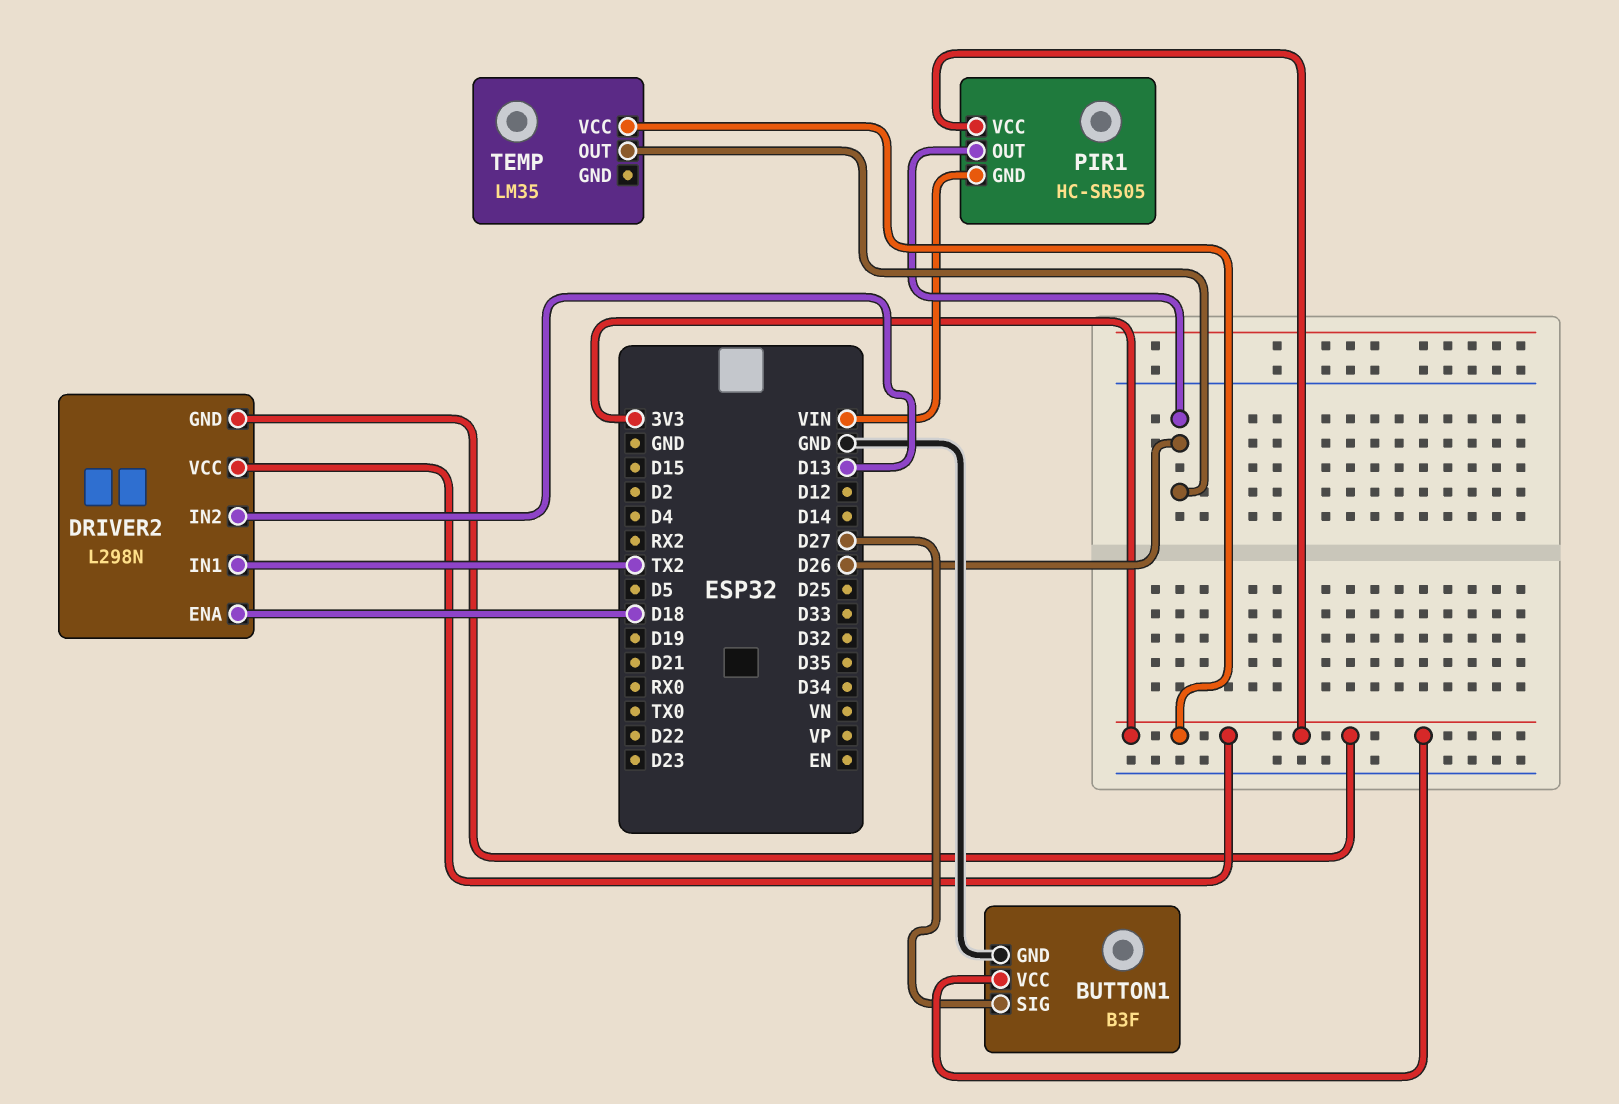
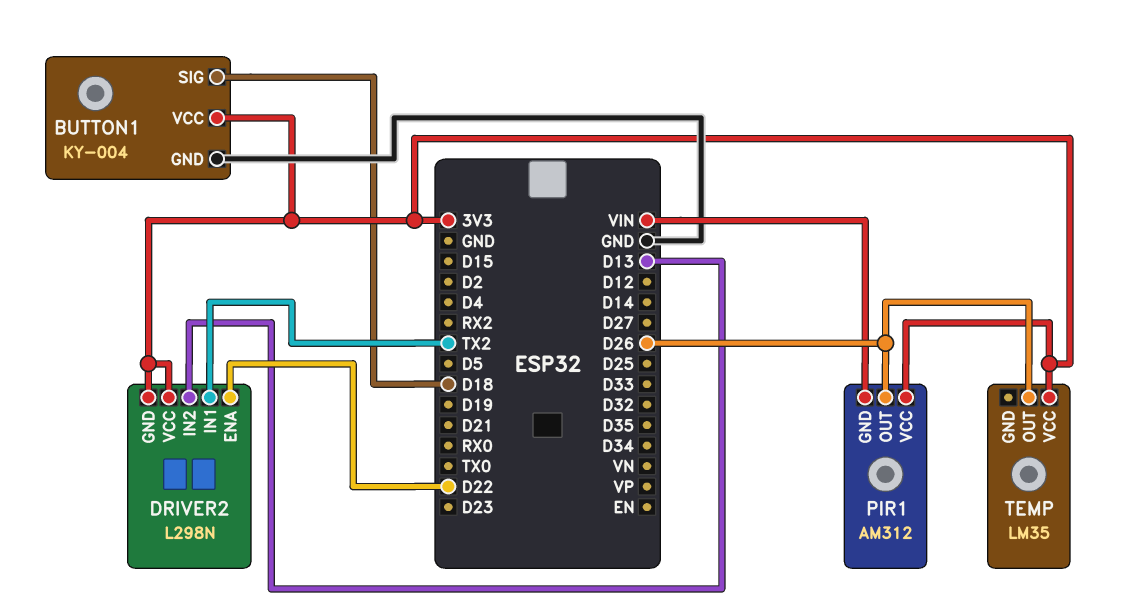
BUTTON1: B3F -> KY-004
BUTTON1 pin SIG: D27 -> D18
DRIVER2 pin ENA: D18 -> D22
PIR1: HC-SR505 -> AM312

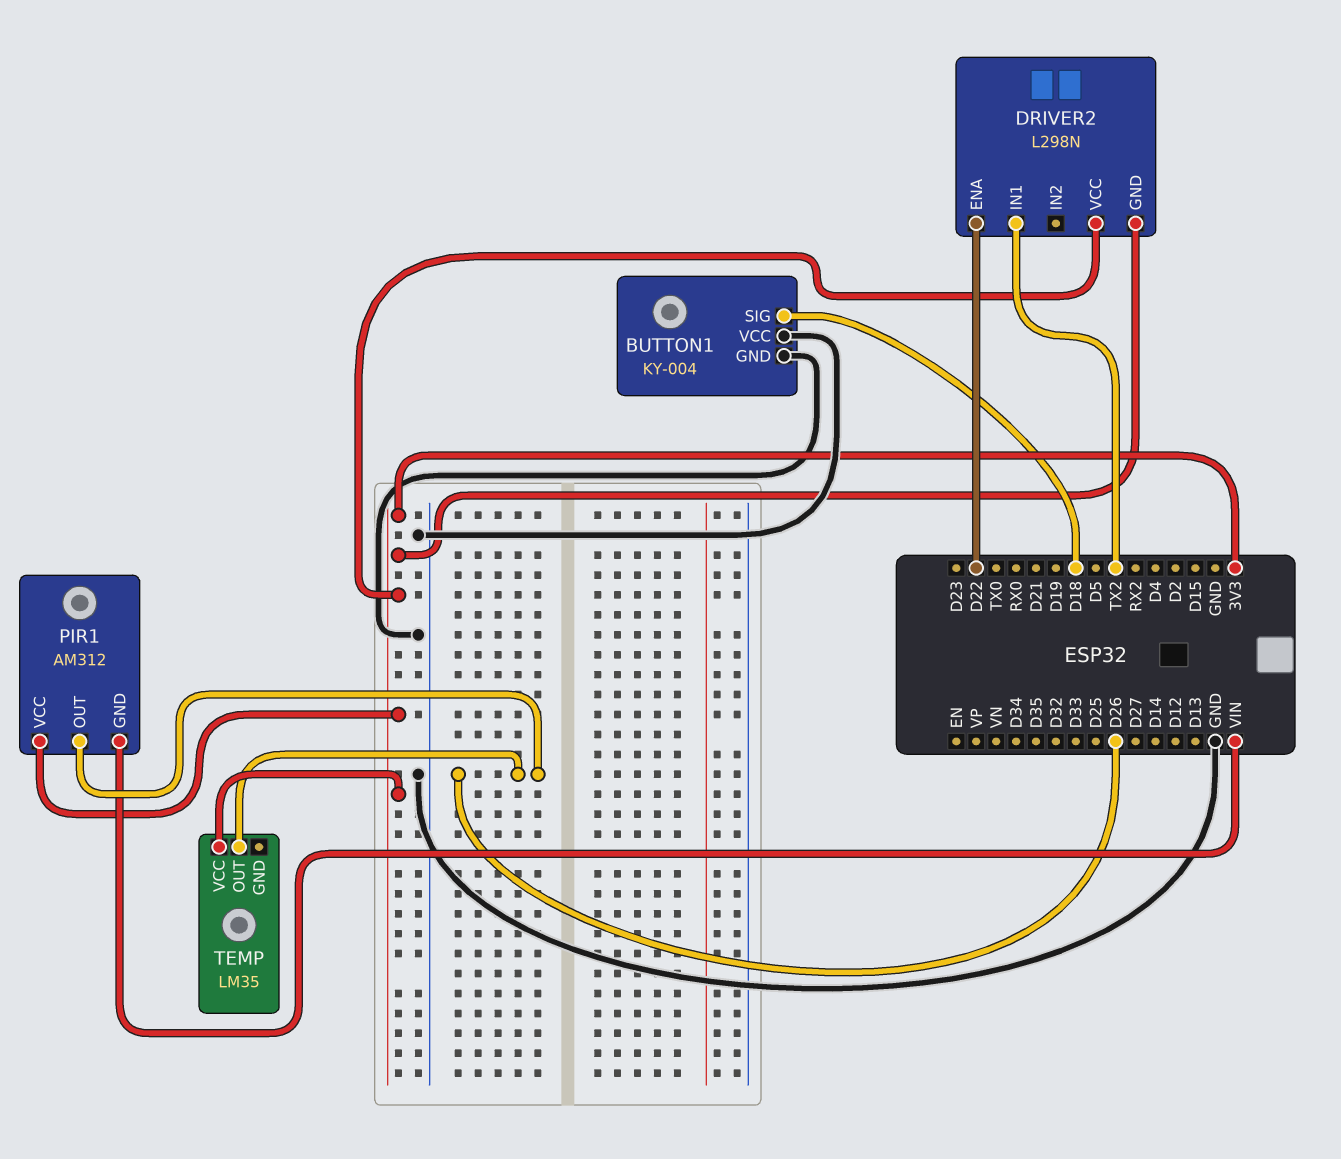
BUTTON1 pin VCC: 3V3 -> GND
DRIVER2 pin IN2: D13 -> none

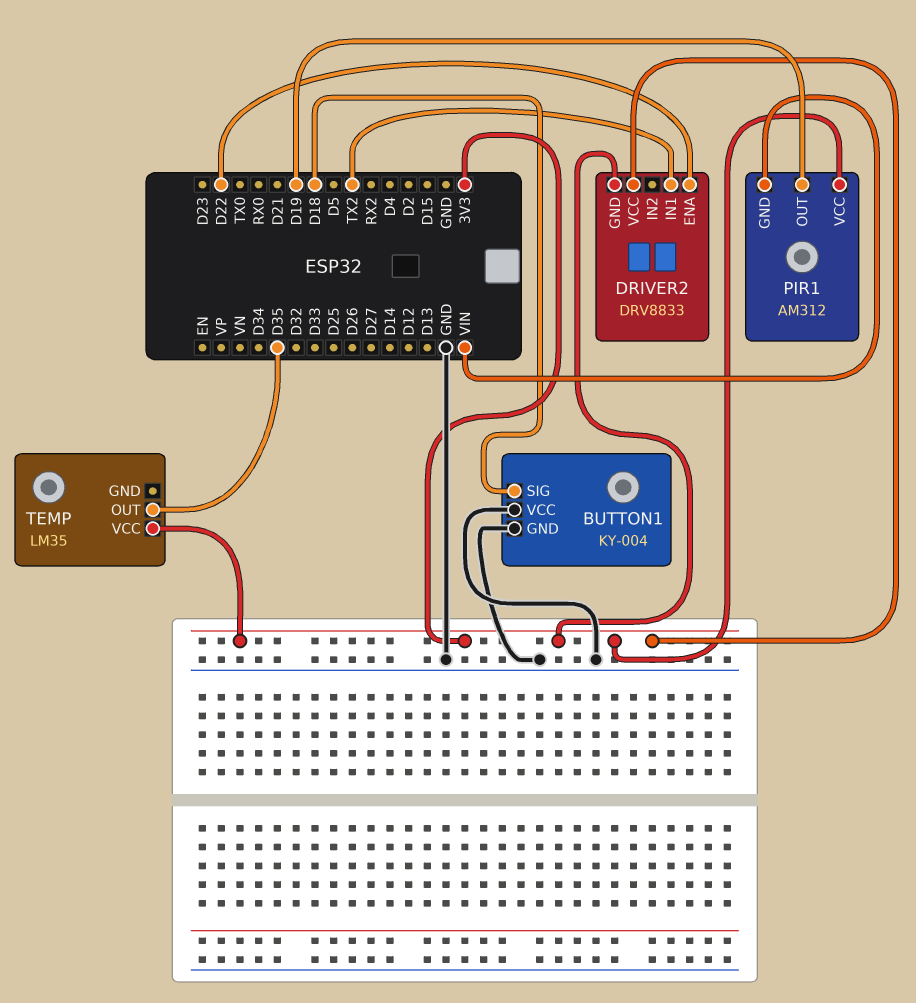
DRIVER2: L298N -> DRV8833
PIR1 pin OUT: D26 -> D19
TEMP pin OUT: D26 -> D35

